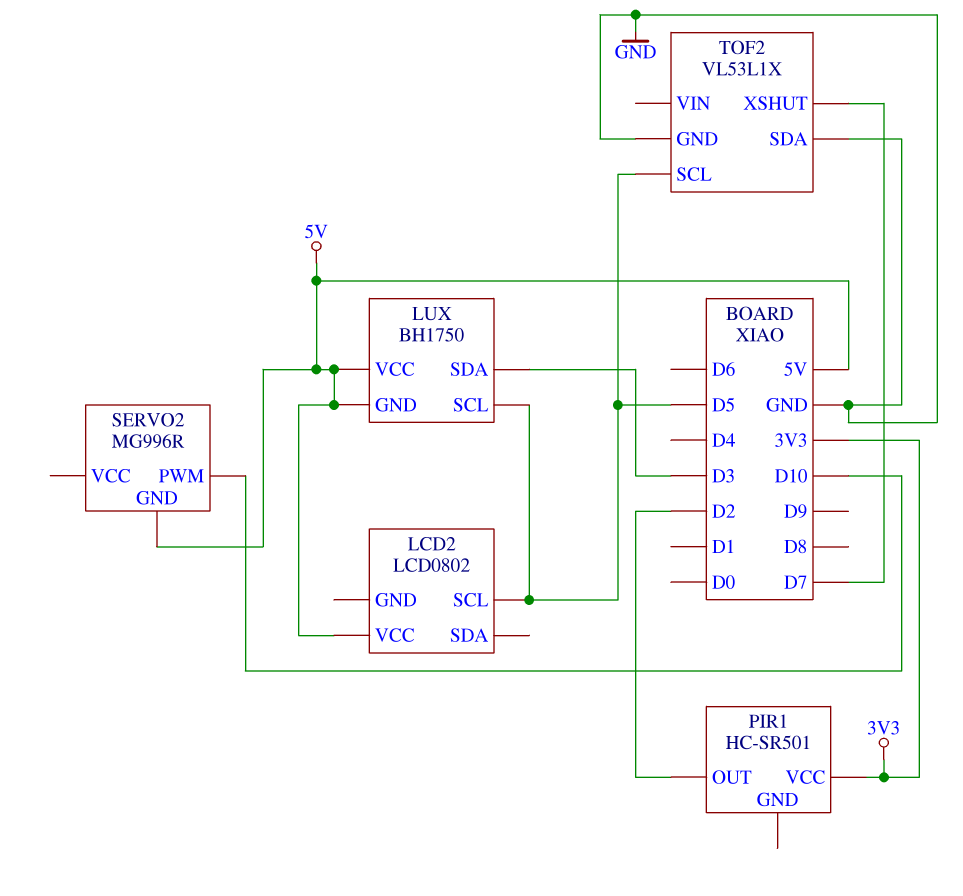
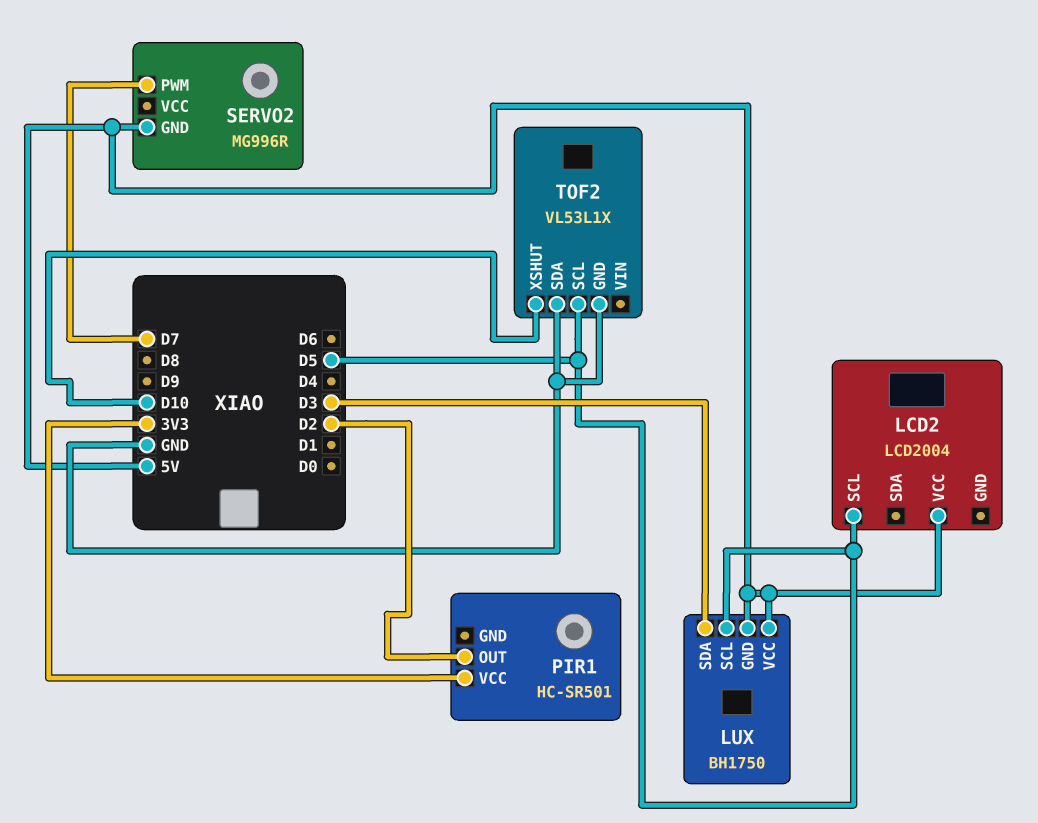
LCD2: LCD0802 -> LCD2004
SERVO2 pin PWM: D10 -> D7
TOF2 pin XSHUT: D7 -> D10

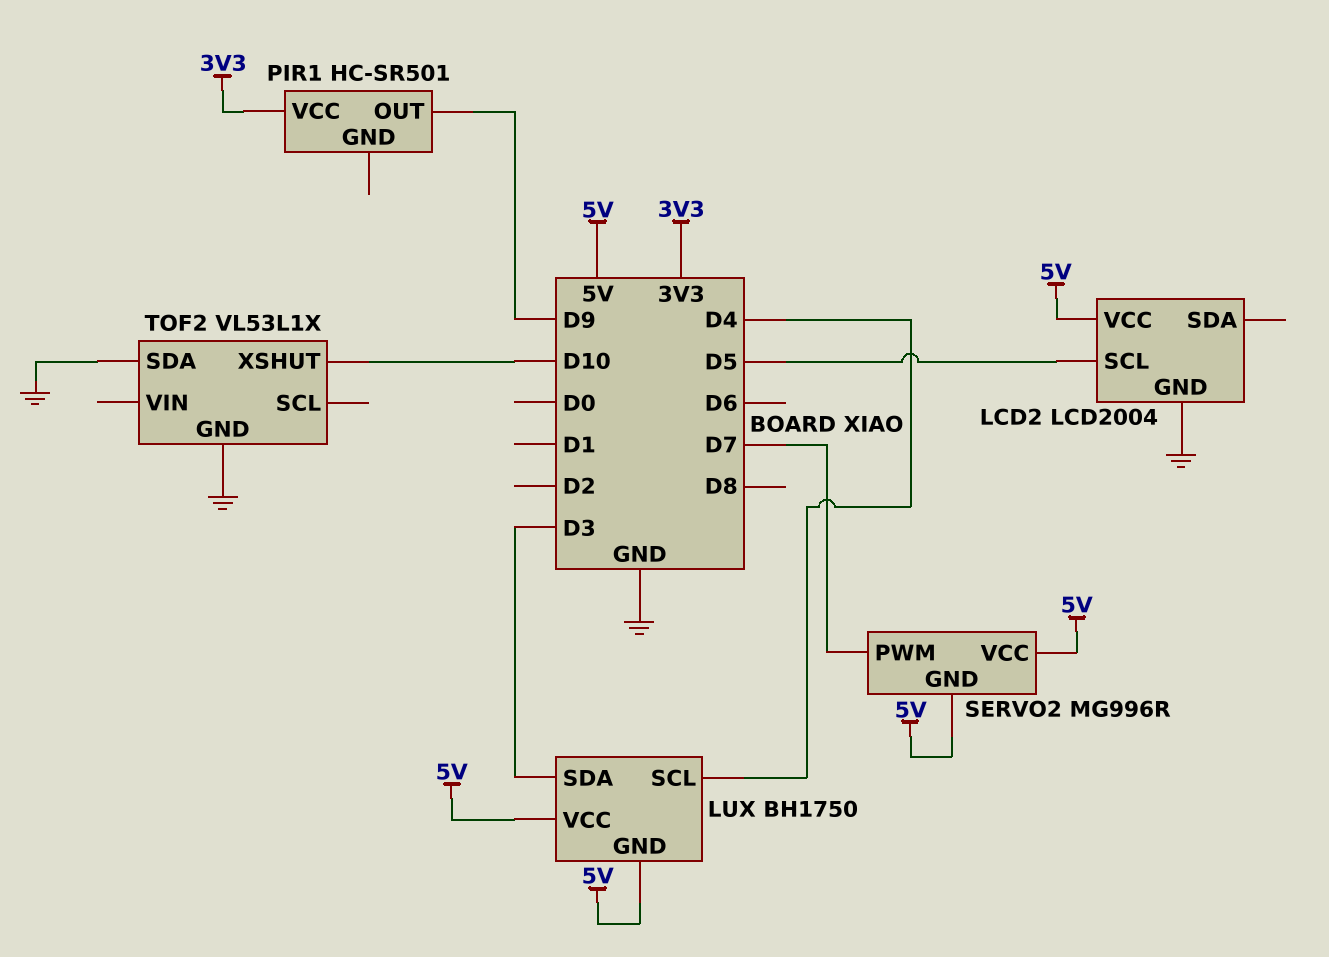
LCD2 pin GND: none -> GND
LUX pin SCL: D5 -> D4
PIR1 pin OUT: D2 -> D9
SERVO2 pin VCC: none -> 5V
TOF2 pin SCL: D5 -> none

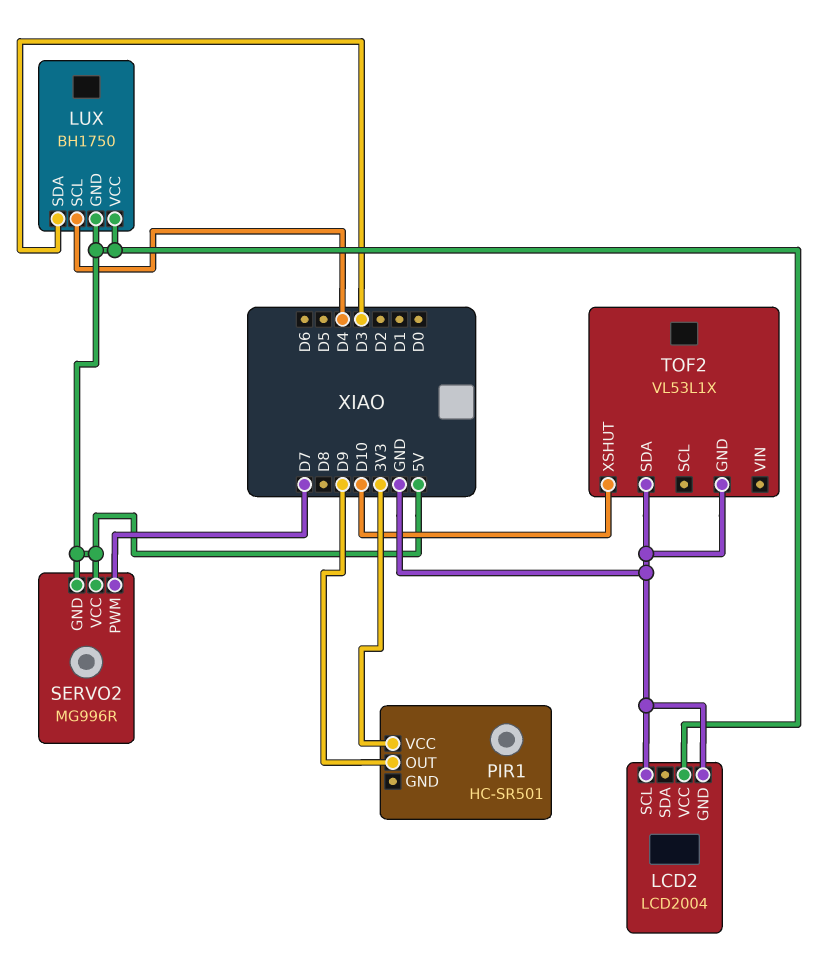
LCD2 pin SCL: D5 -> GND

